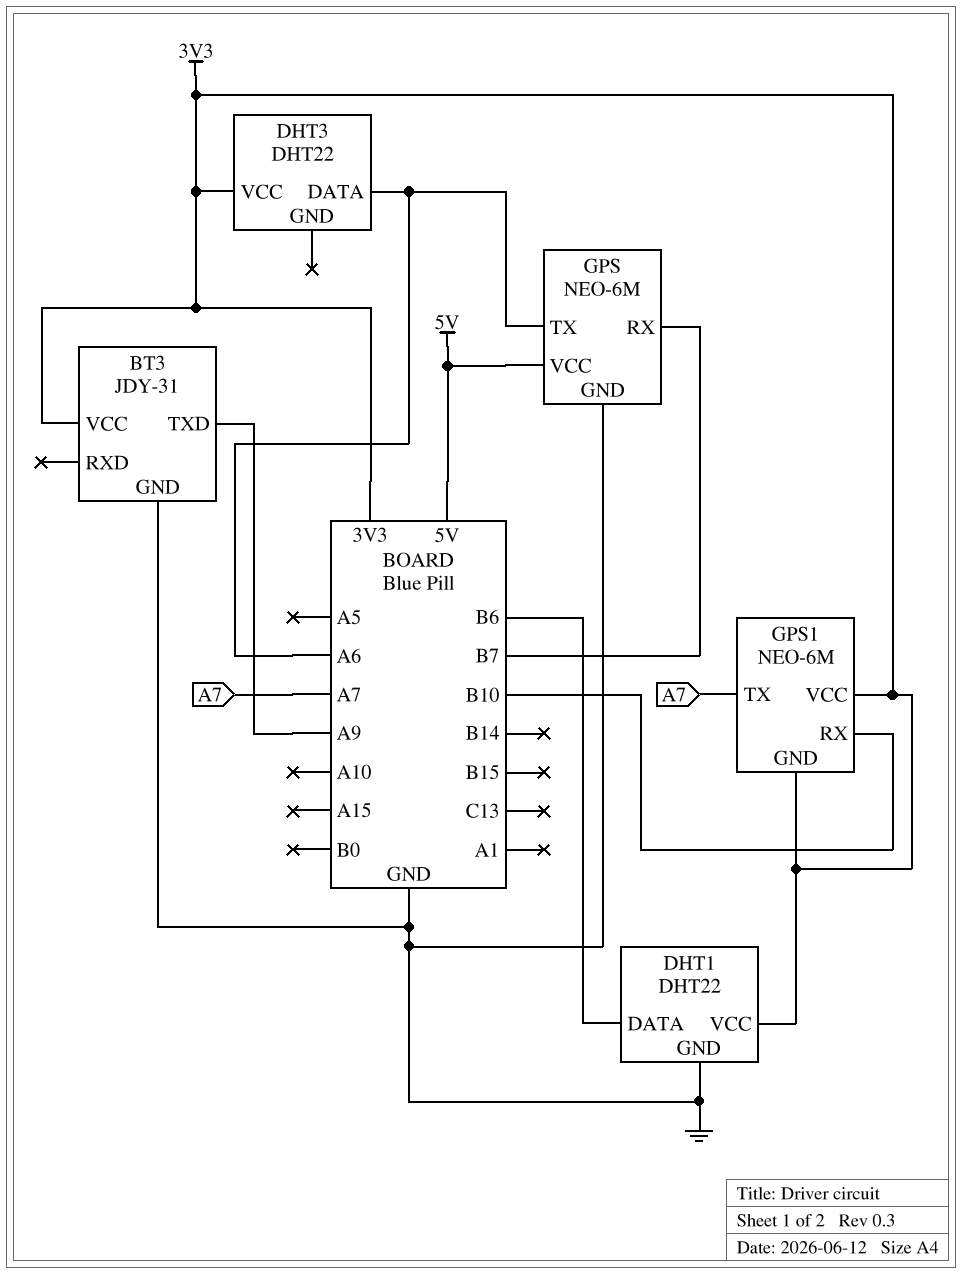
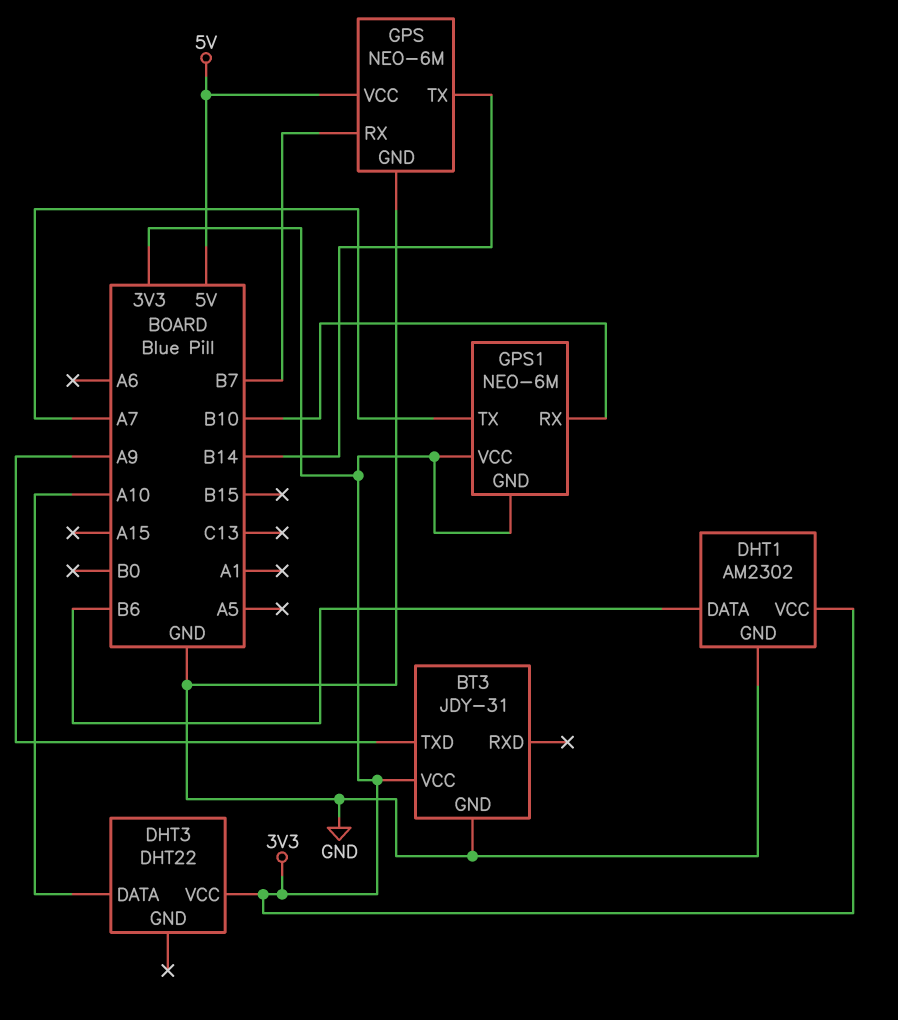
DHT1: DHT22 -> AM2302
DHT3 pin DATA: A6 -> A10
GPS pin TX: A6 -> B14

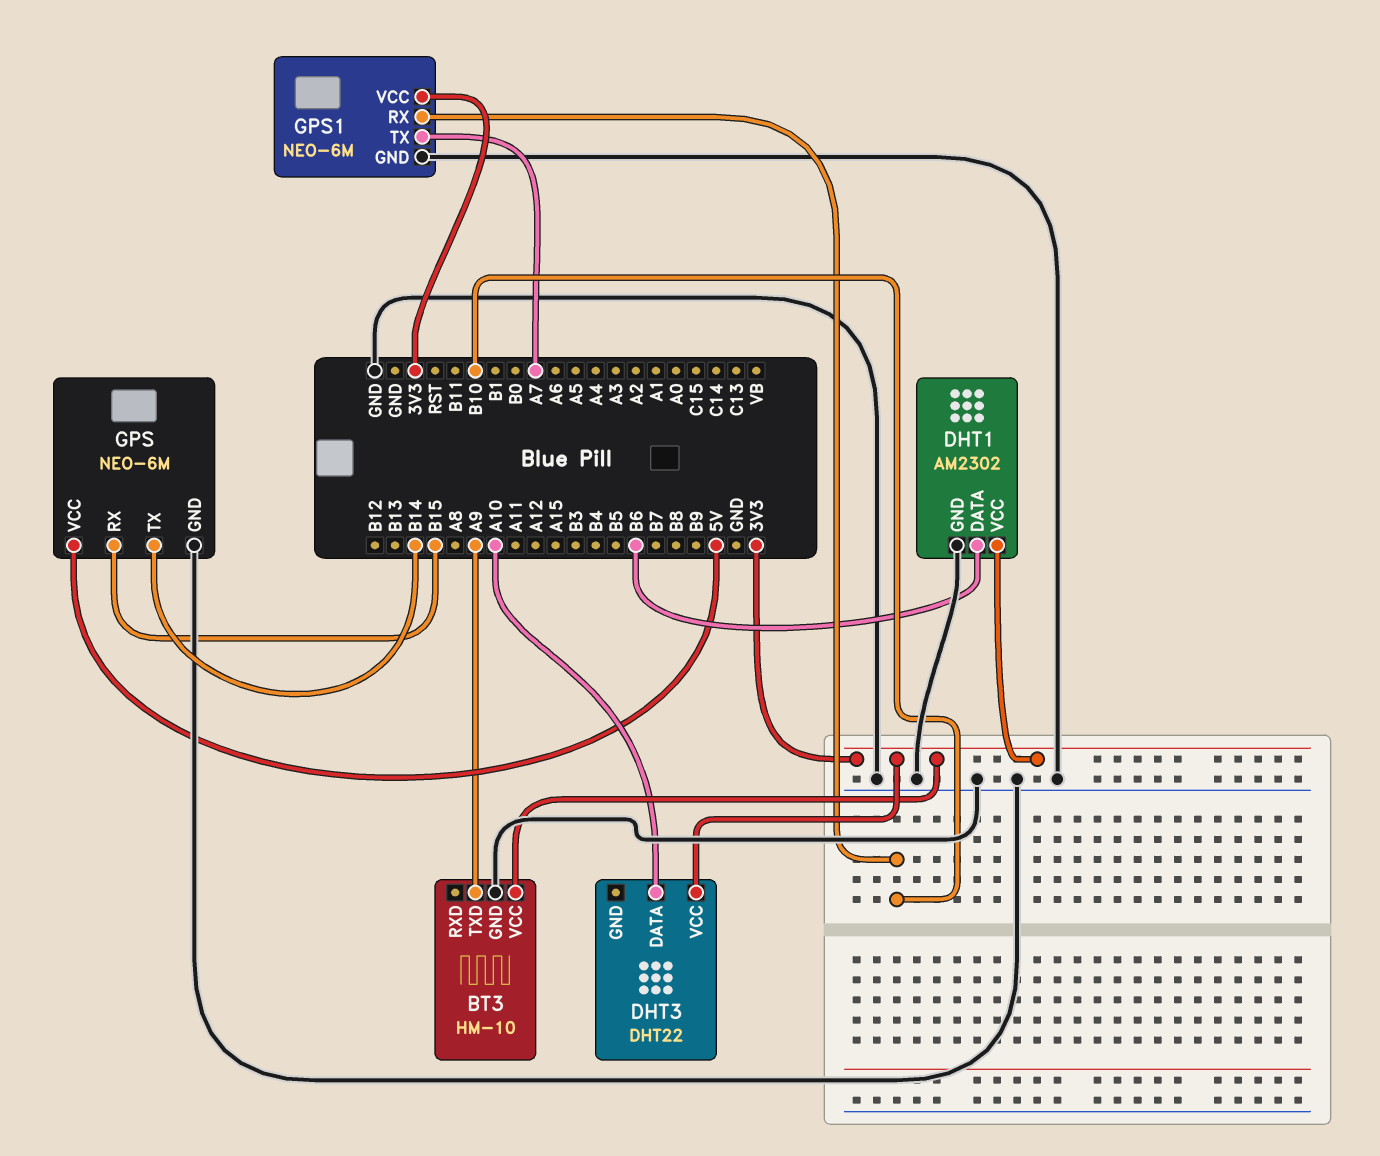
BT3: JDY-31 -> HM-10
GPS pin RX: B7 -> B15
GPS1 pin GND: 3V3 -> GND

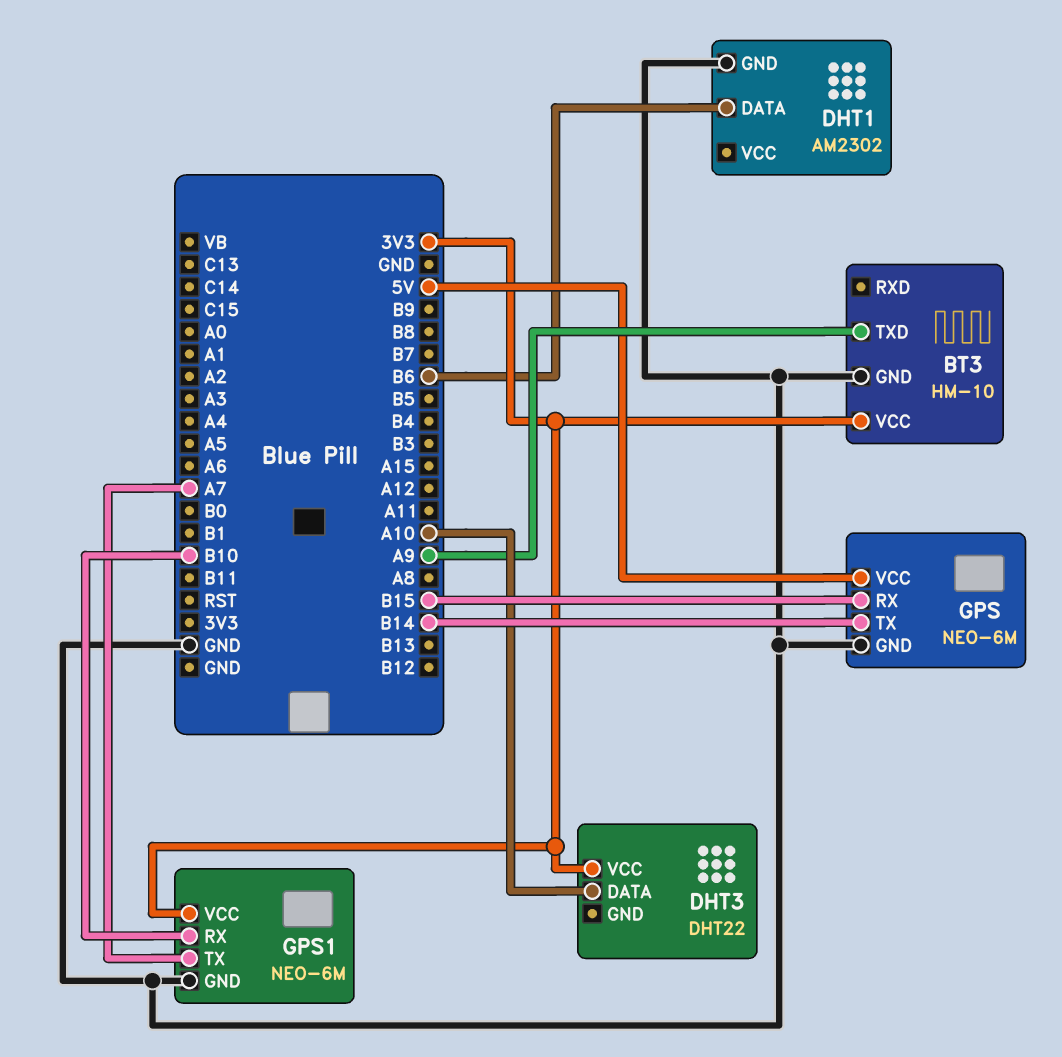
DHT1 pin VCC: 3V3 -> none

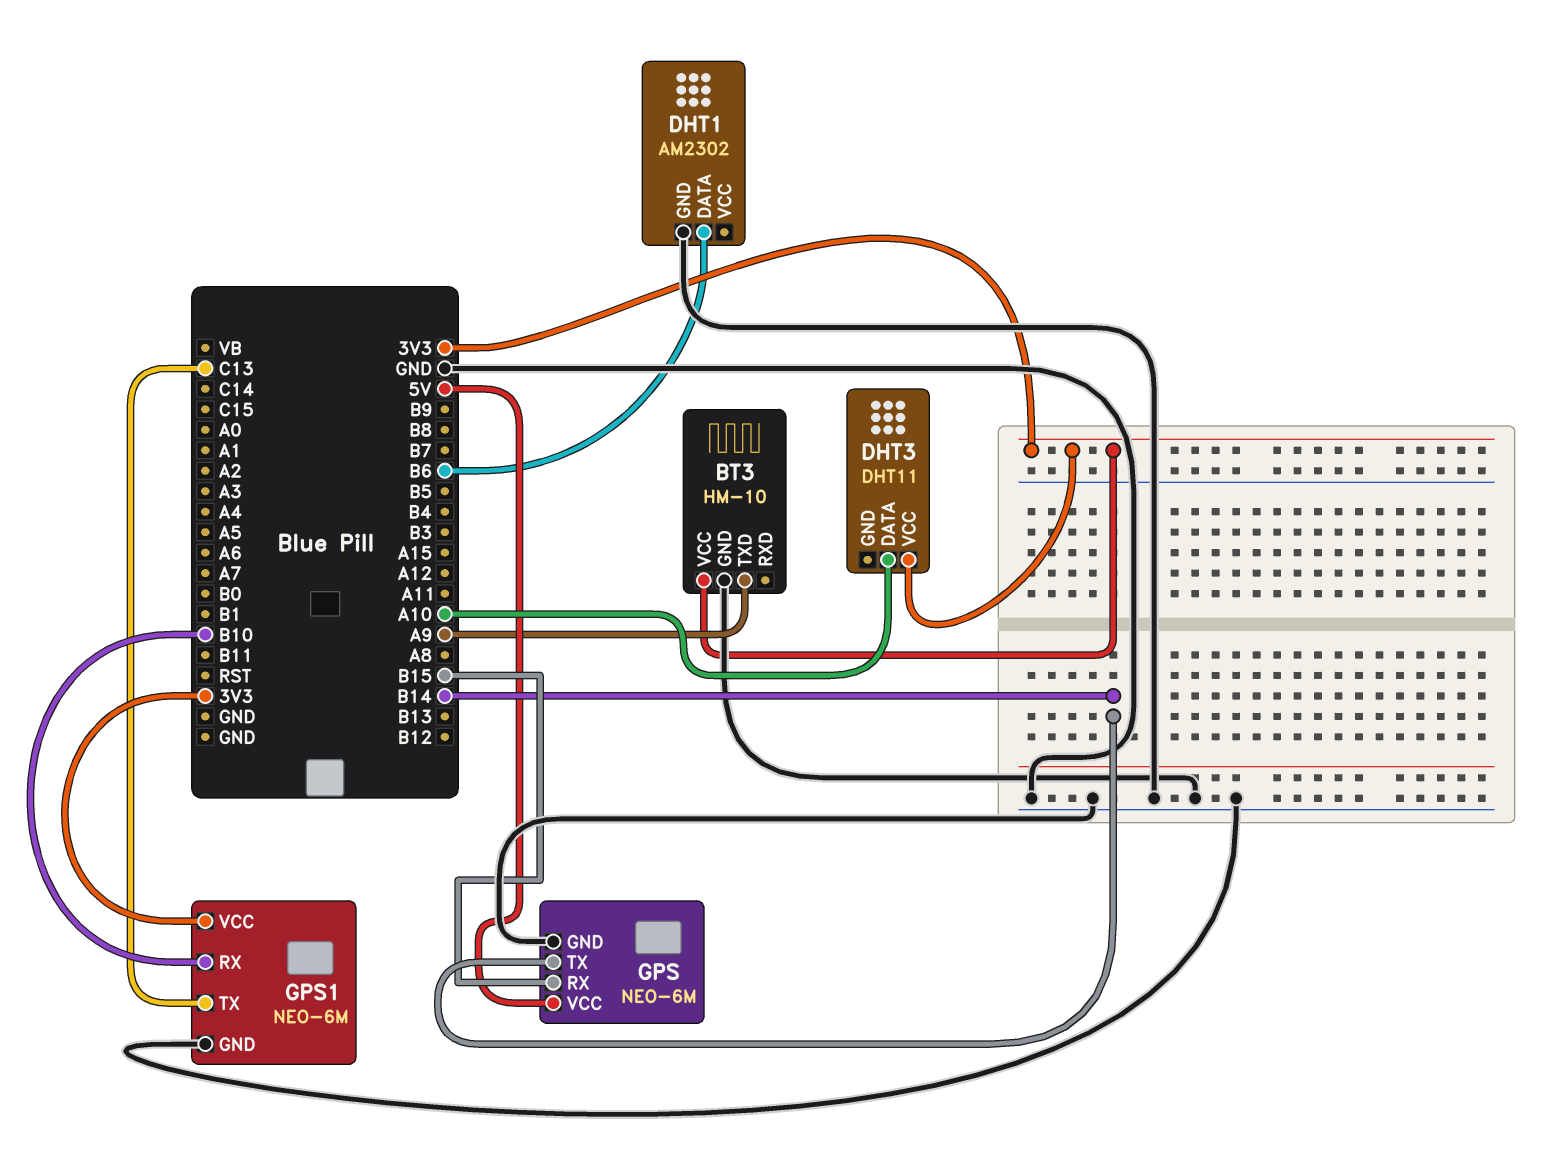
DHT3: DHT22 -> DHT11
GPS1 pin TX: A7 -> C13

